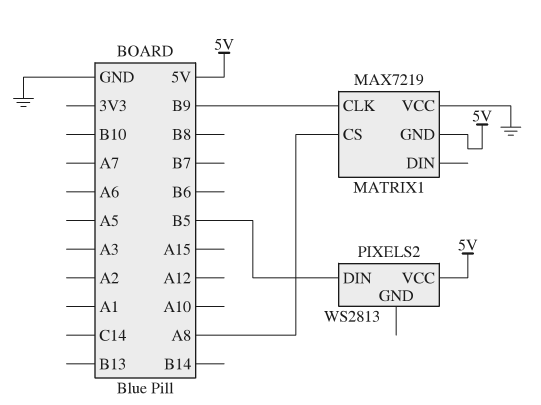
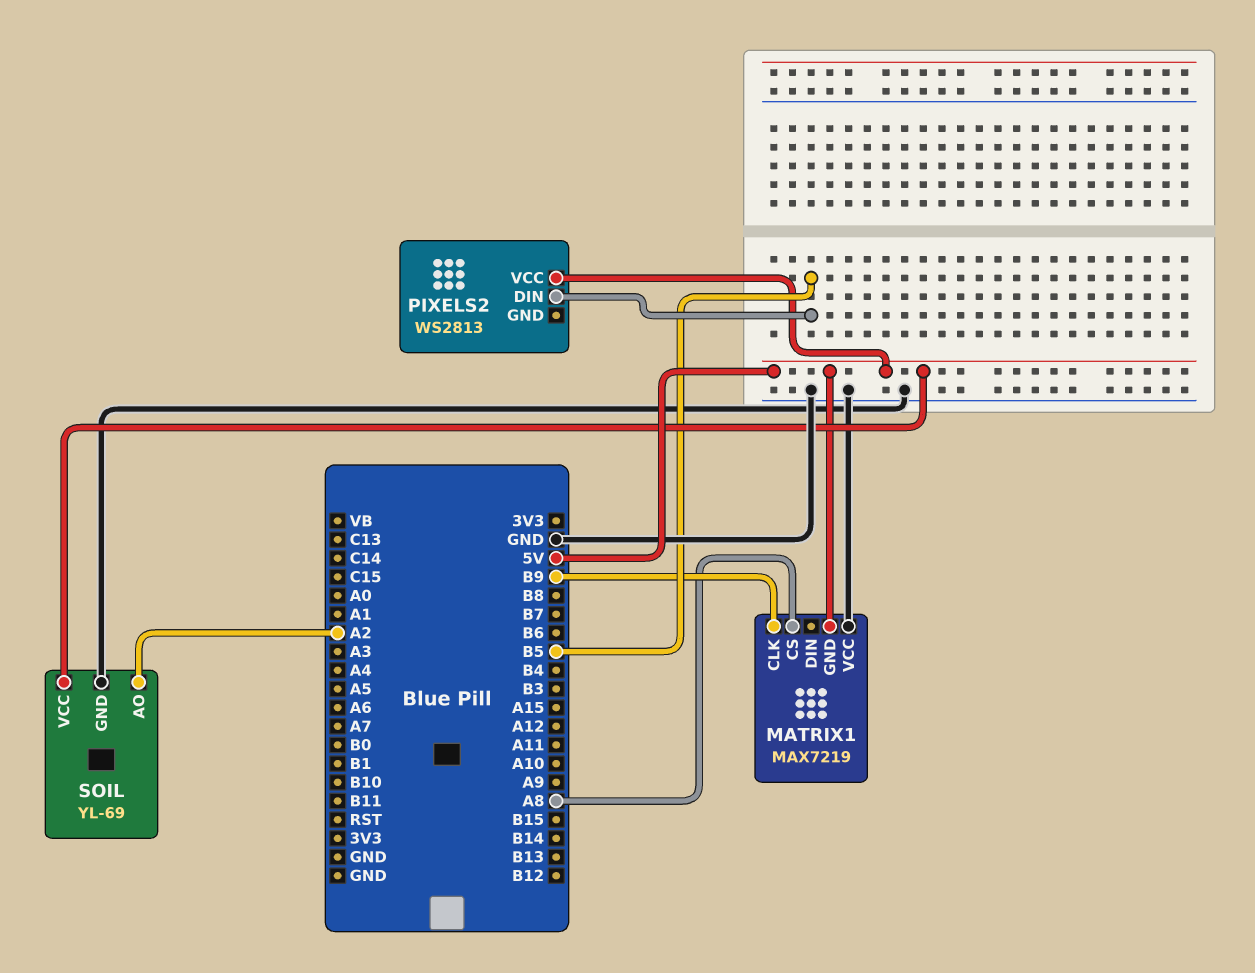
SOIL: none -> YL-69
SOIL pin AO: none -> A2
SOIL pin GND: none -> GND
SOIL pin VCC: none -> 5V

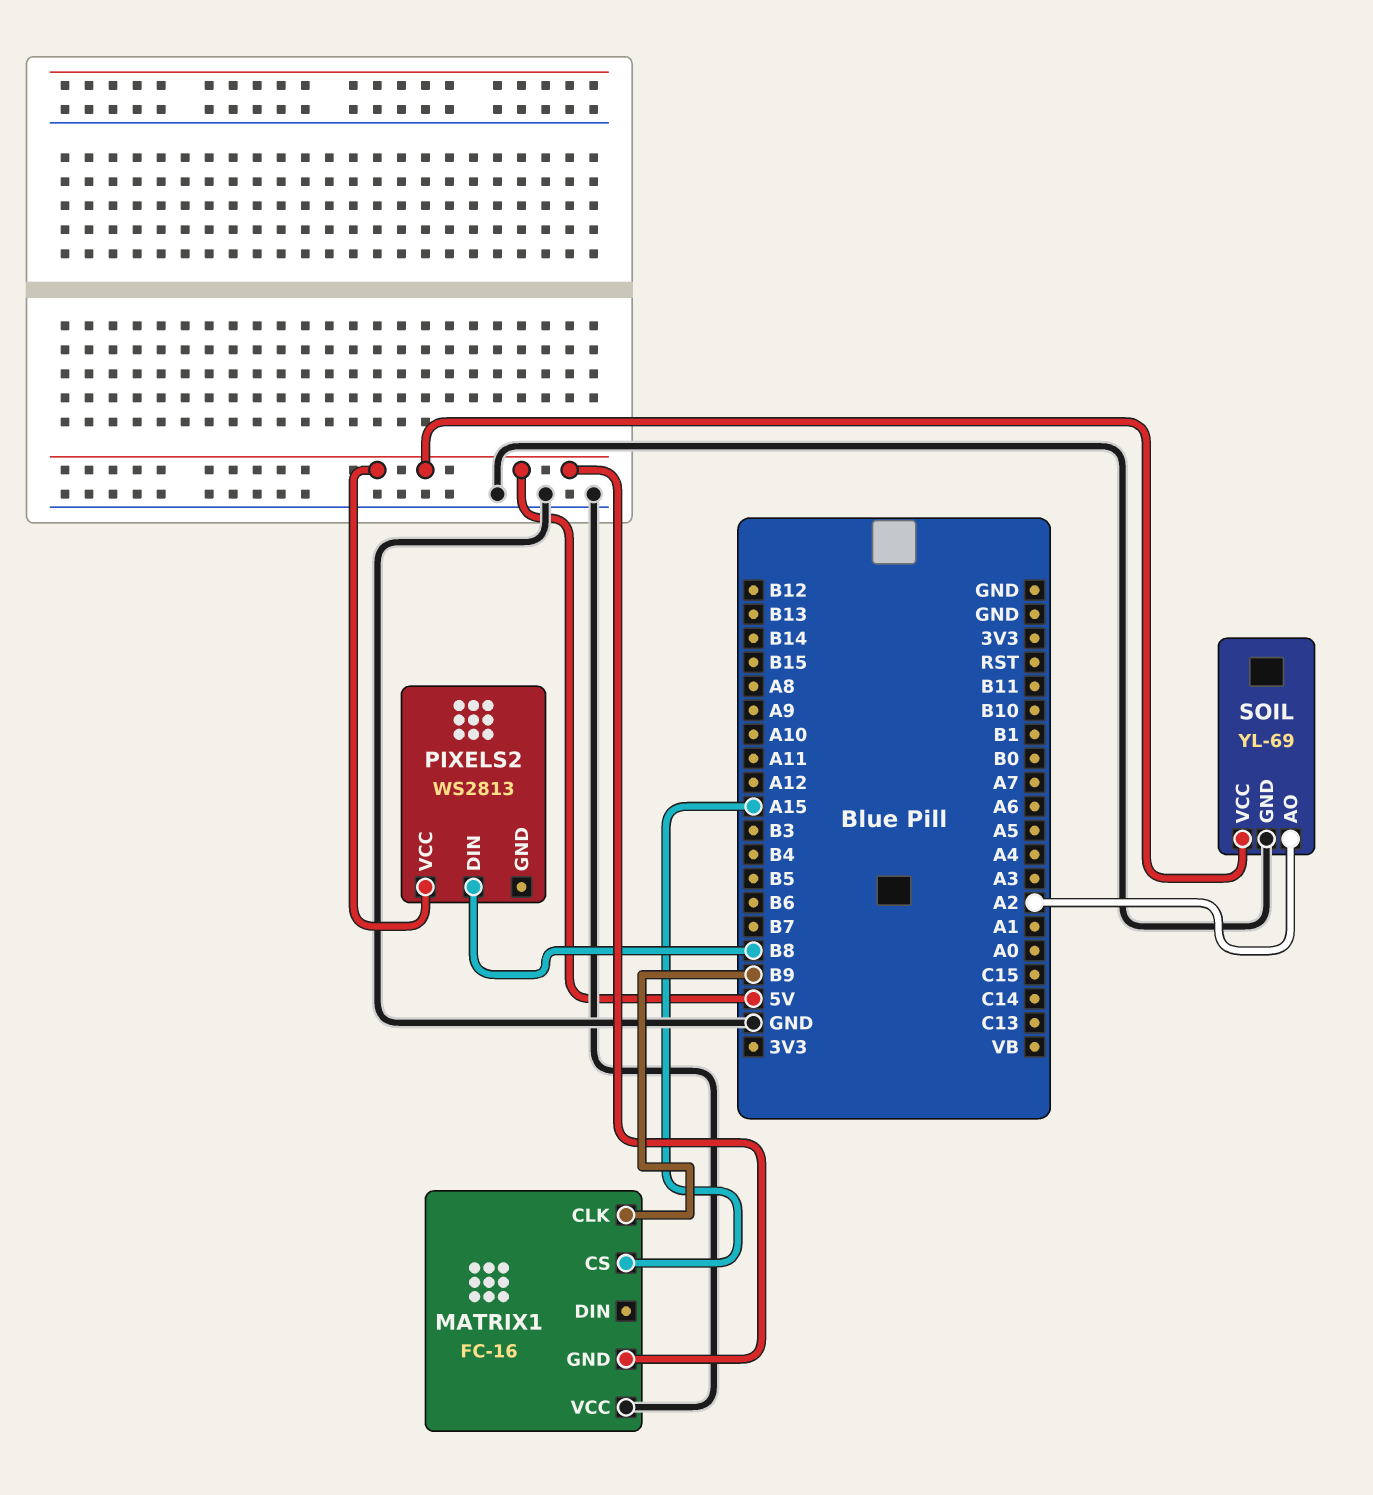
MATRIX1: MAX7219 -> FC-16
MATRIX1 pin CS: A8 -> A15
PIXELS2 pin DIN: B5 -> B8

